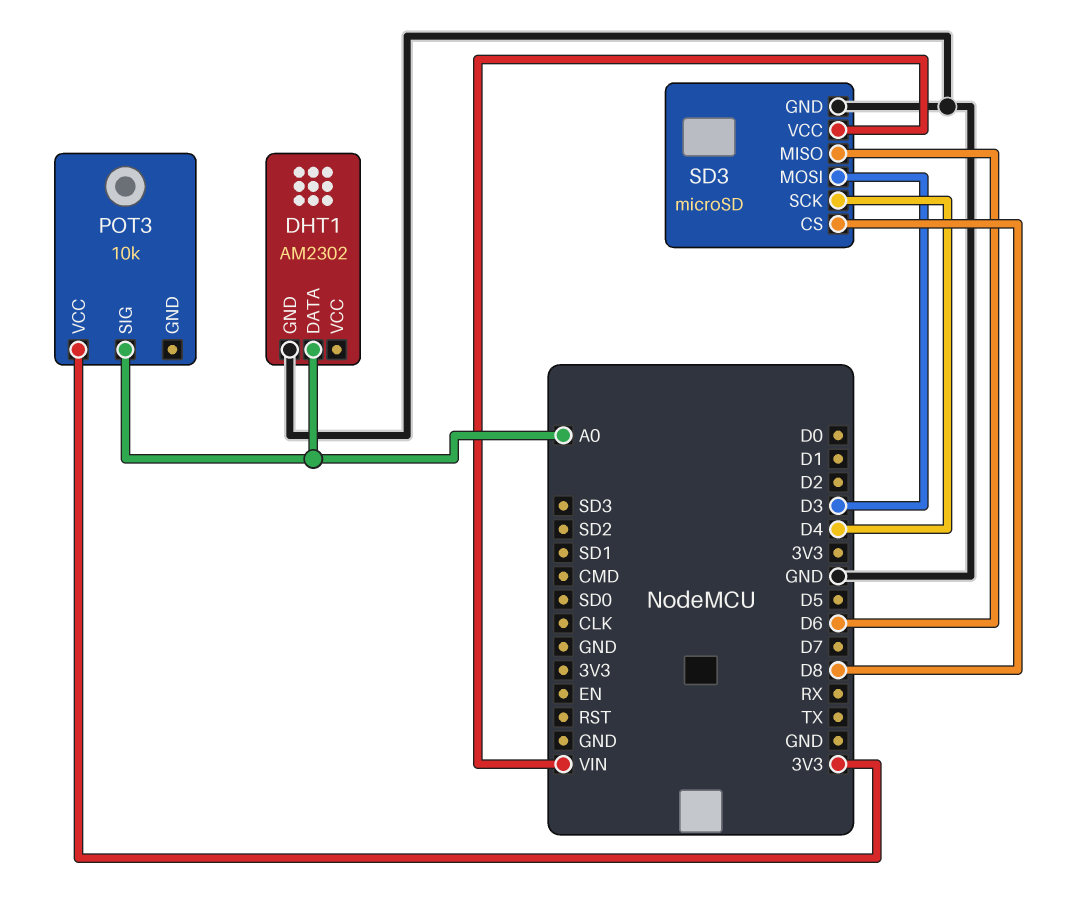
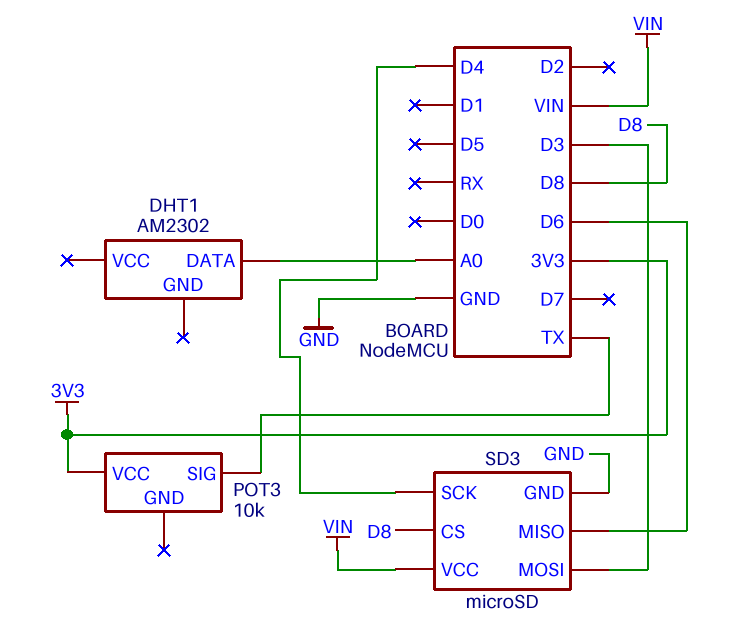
DHT1 pin GND: GND -> none
POT3 pin SIG: A0 -> TX

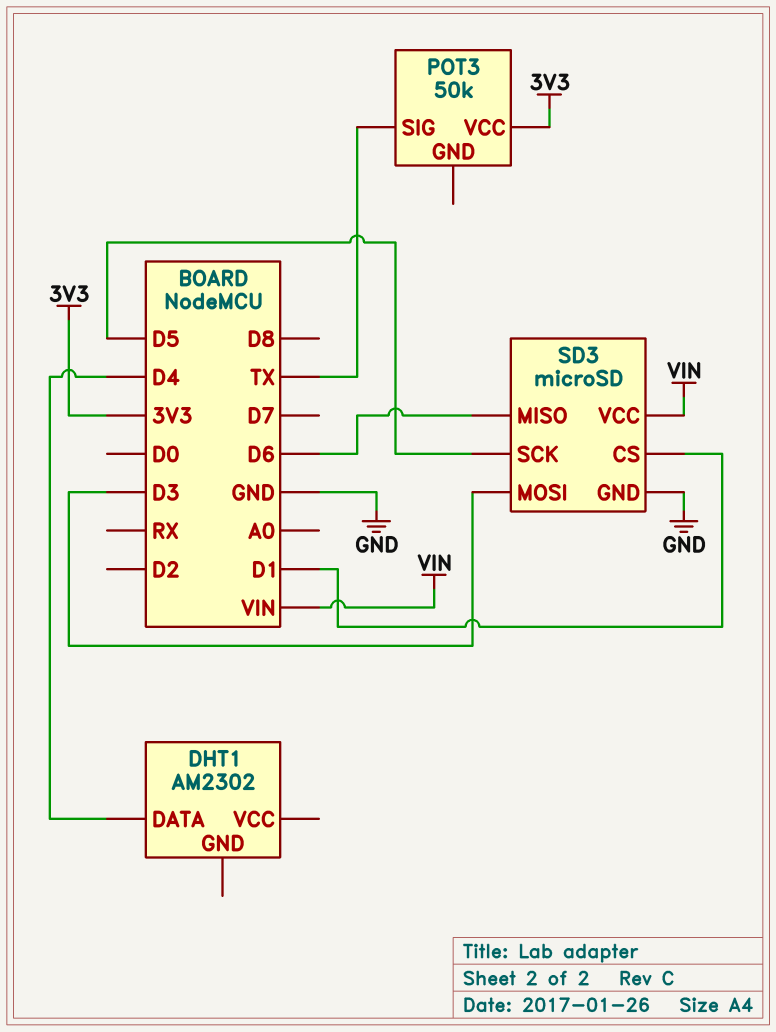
DHT1 pin DATA: A0 -> D4
POT3: 10k -> 50k
SD3 pin CS: D8 -> D1
SD3 pin SCK: D4 -> D5

